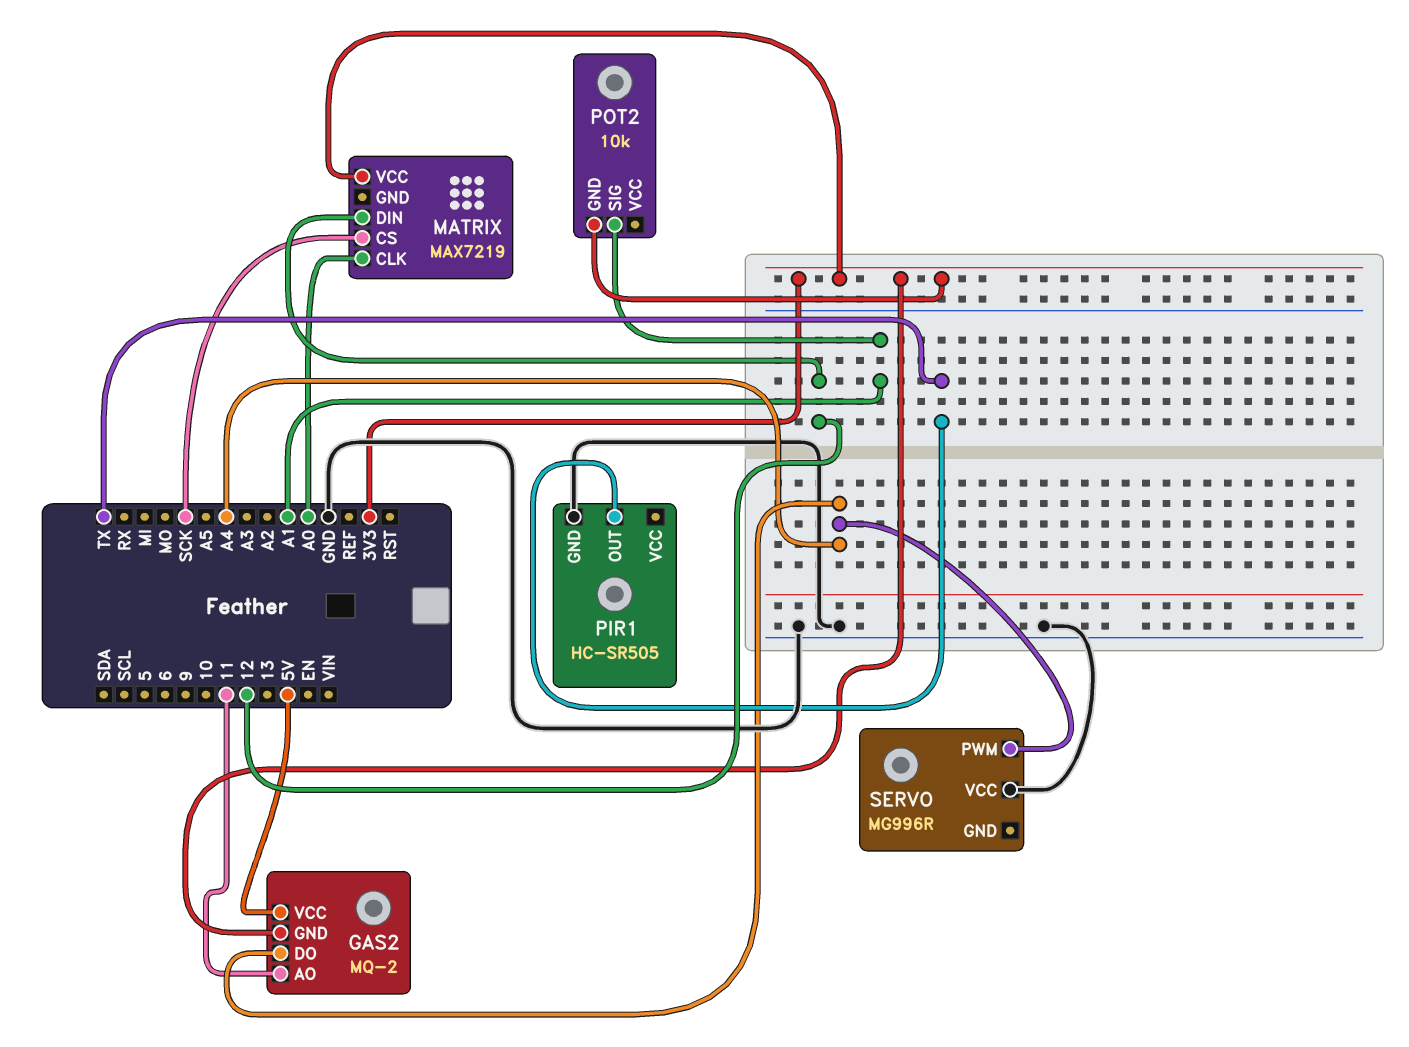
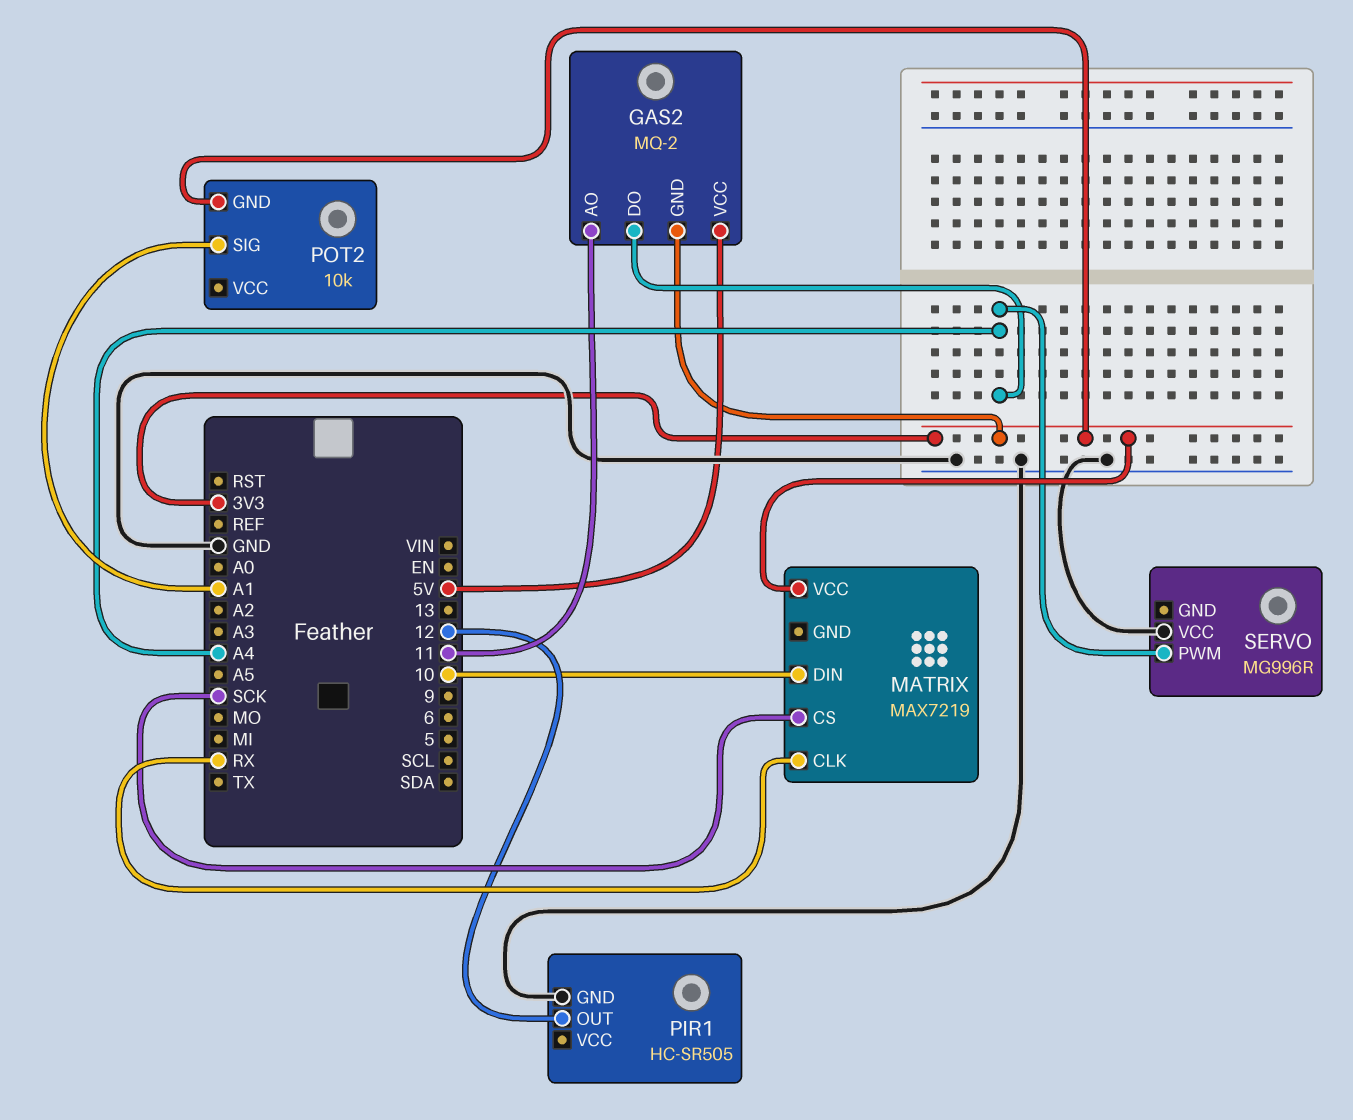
MATRIX pin CLK: A0 -> RX
MATRIX pin DIN: 12 -> 10
PIR1 pin OUT: TX -> 12

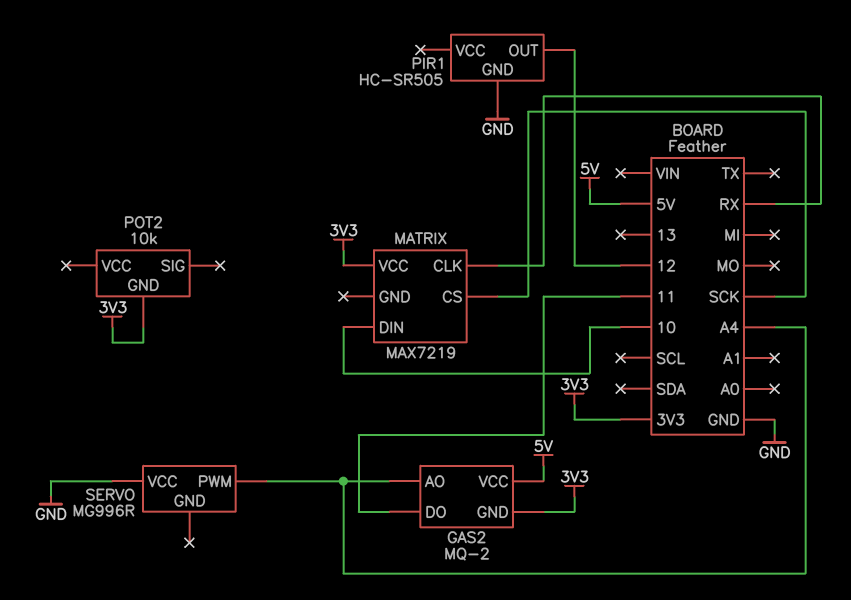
GAS2 pin AO: 11 -> A4
GAS2 pin DO: A4 -> 11
POT2 pin SIG: A1 -> none

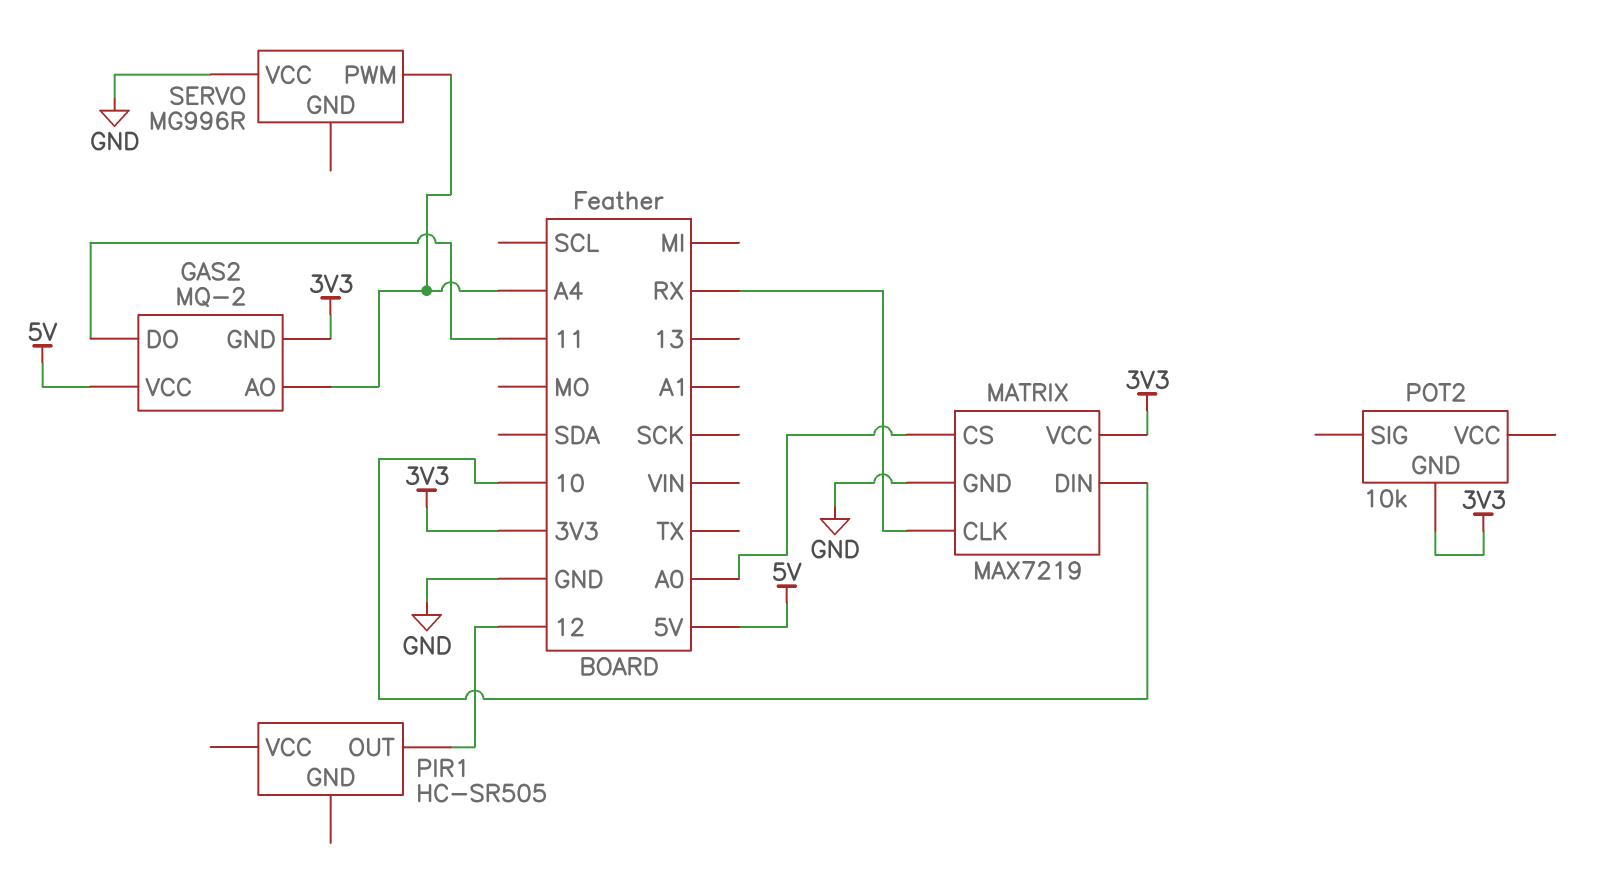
MATRIX pin CS: SCK -> A0
MATRIX pin GND: none -> GND
PIR1 pin GND: GND -> none

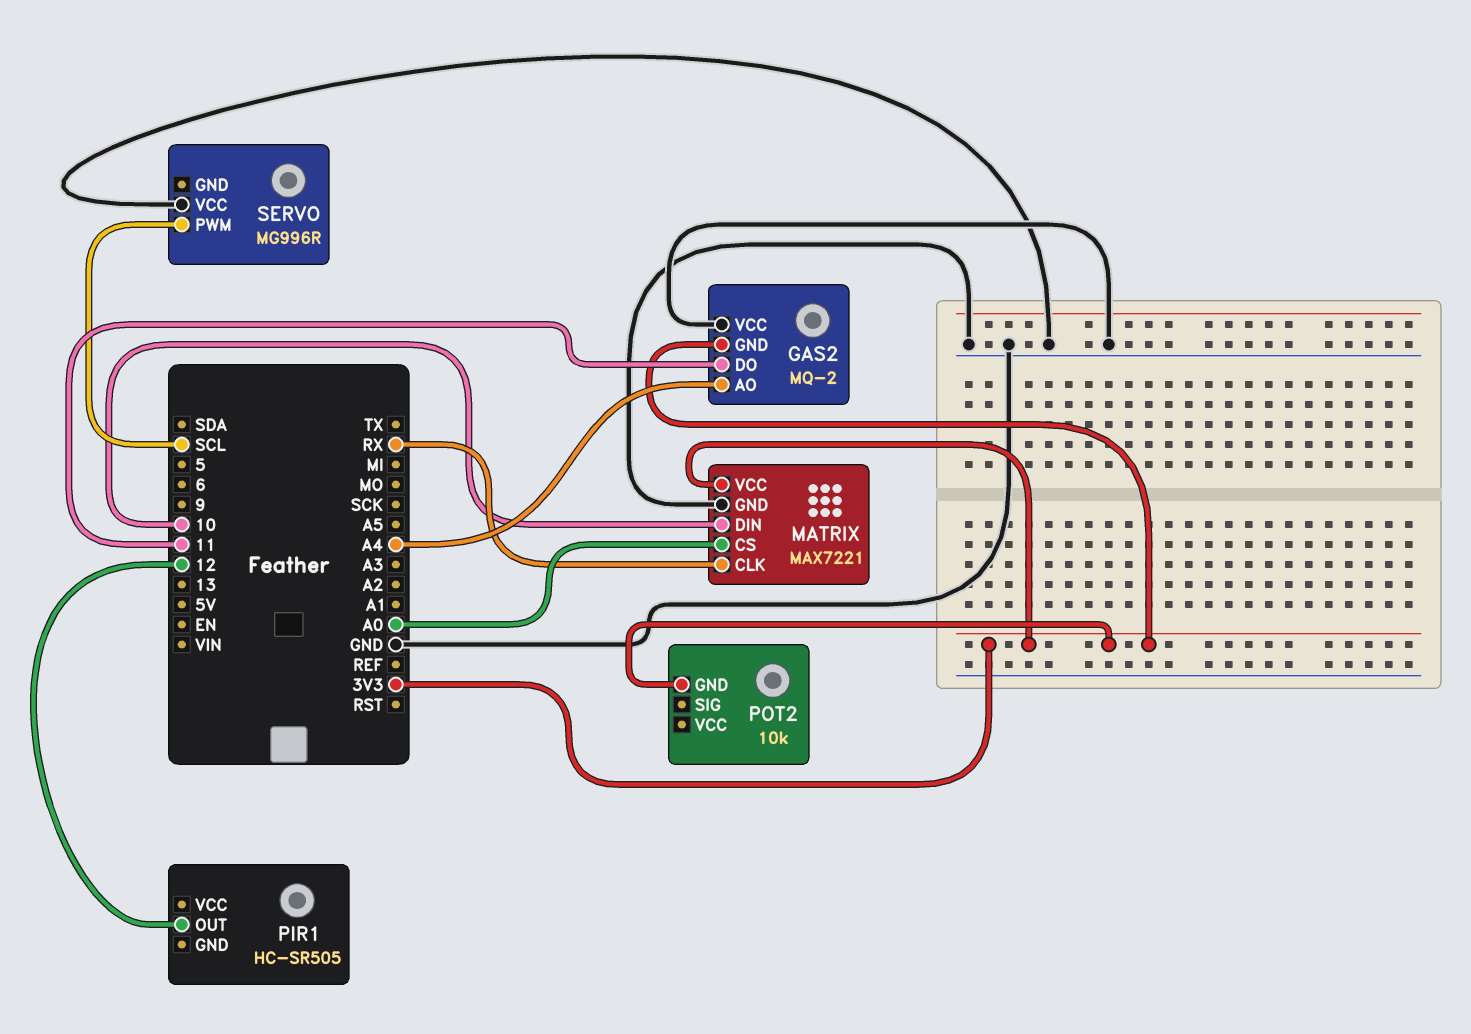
GAS2 pin VCC: 5V -> GND
MATRIX: MAX7219 -> MAX7221
SERVO pin PWM: A4 -> SCL

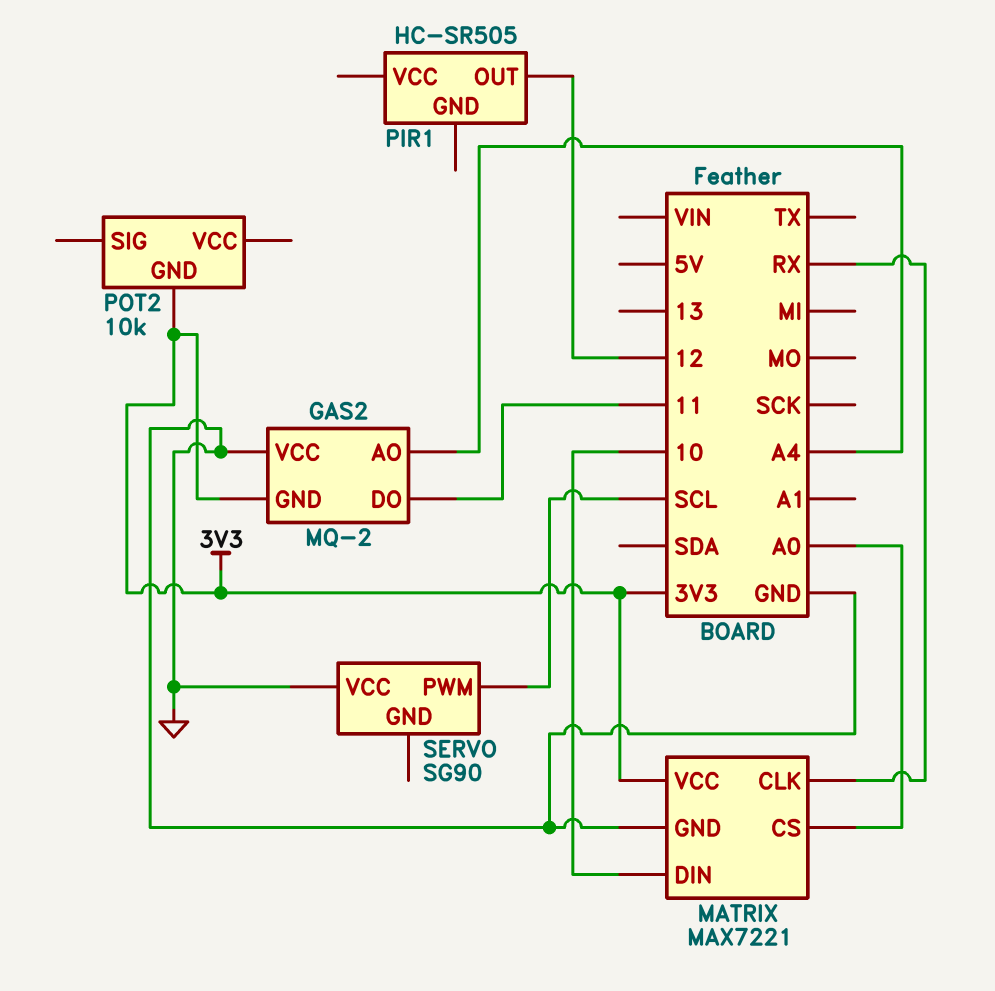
SERVO: MG996R -> SG90

